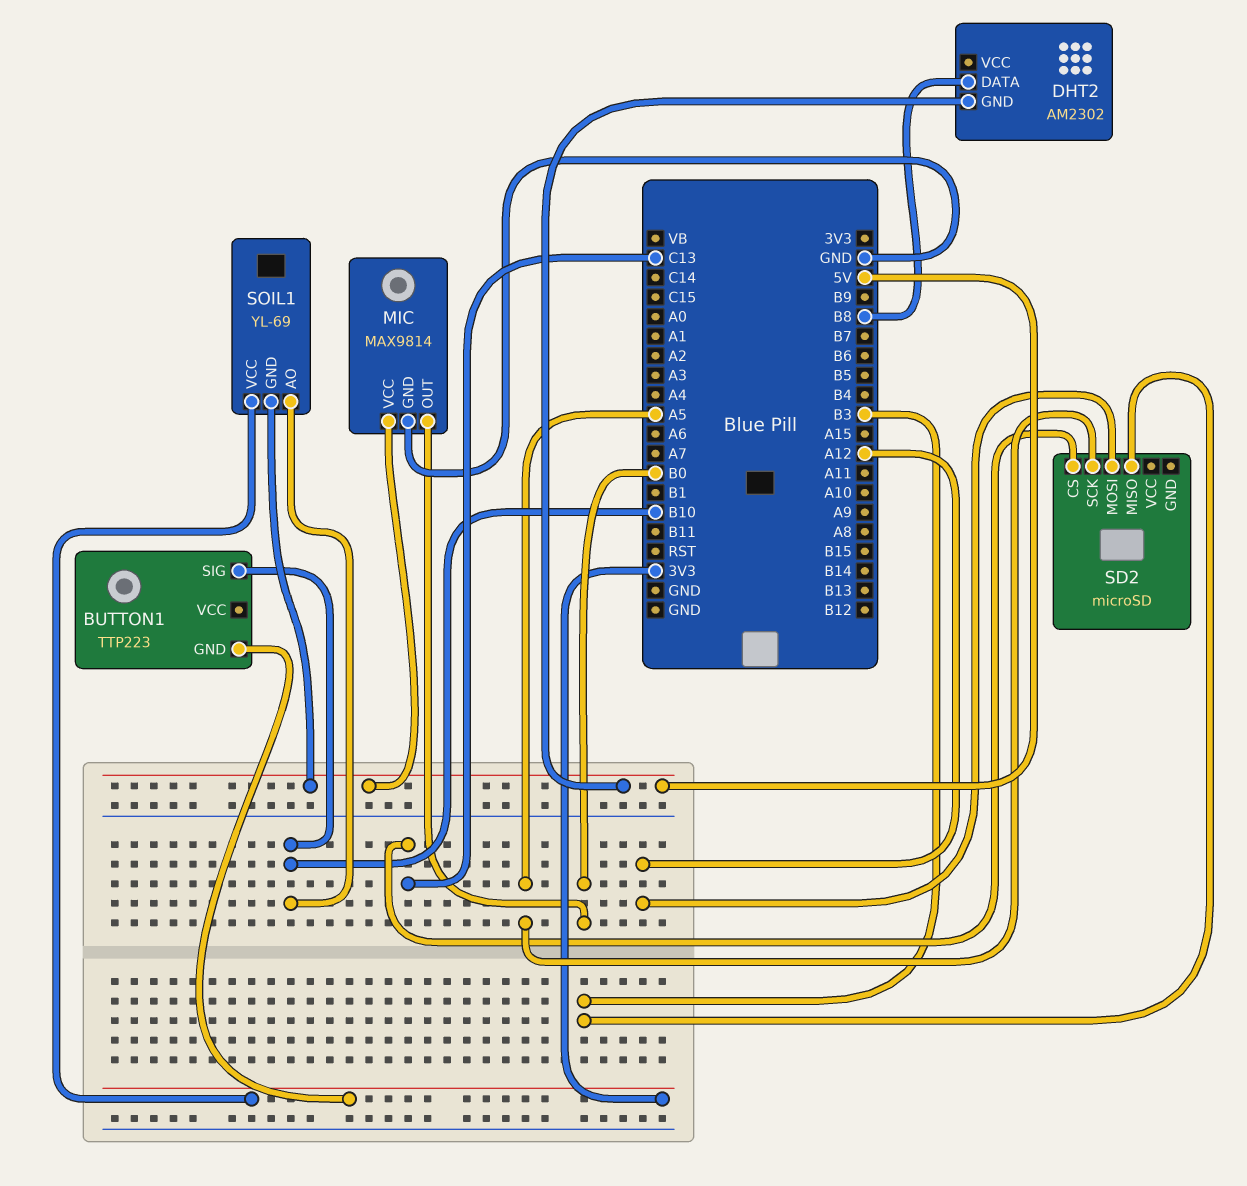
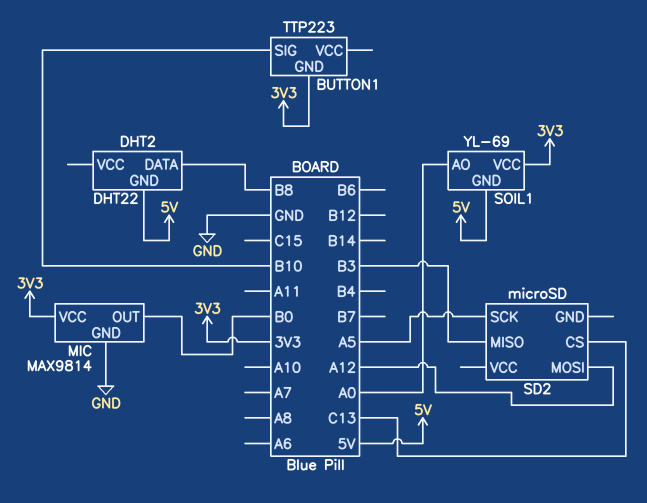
DHT2: AM2302 -> DHT22
MIC pin VCC: 5V -> 3V3
SOIL1 pin AO: B10 -> A0

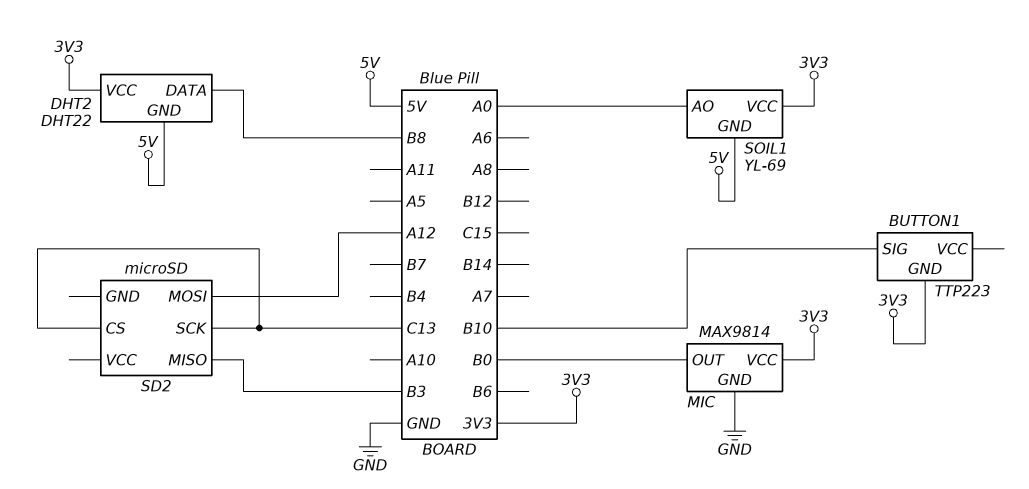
DHT2 pin VCC: none -> 3V3
SD2 pin SCK: A5 -> C13

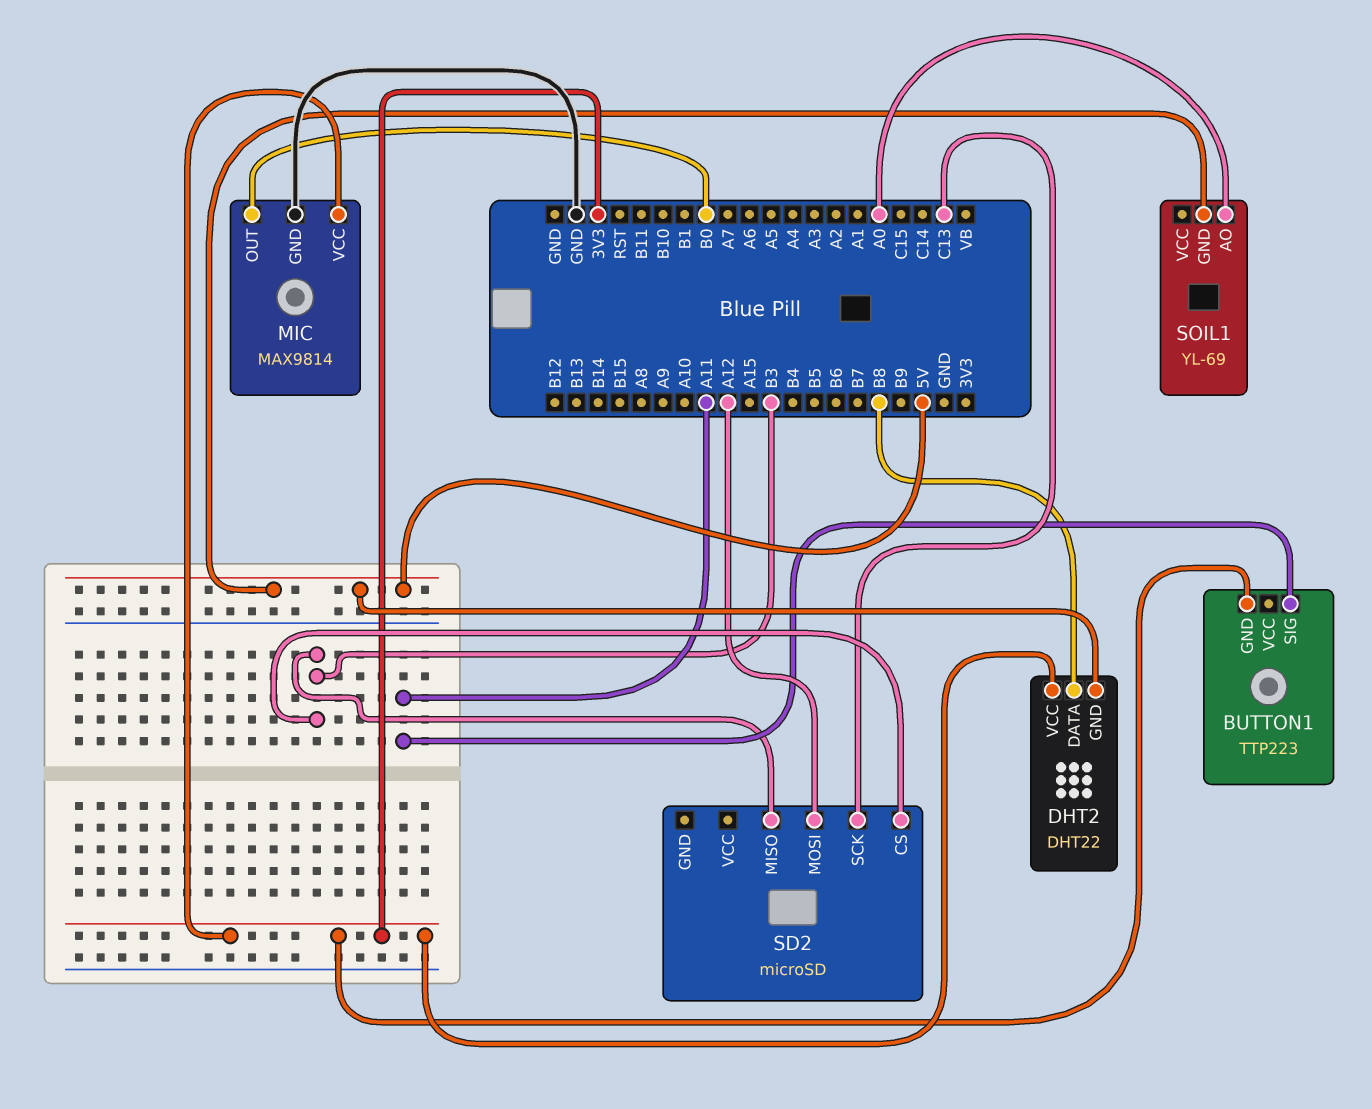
BUTTON1 pin SIG: B10 -> A11
SD2 pin CS: C13 -> B3
SOIL1 pin VCC: 3V3 -> none

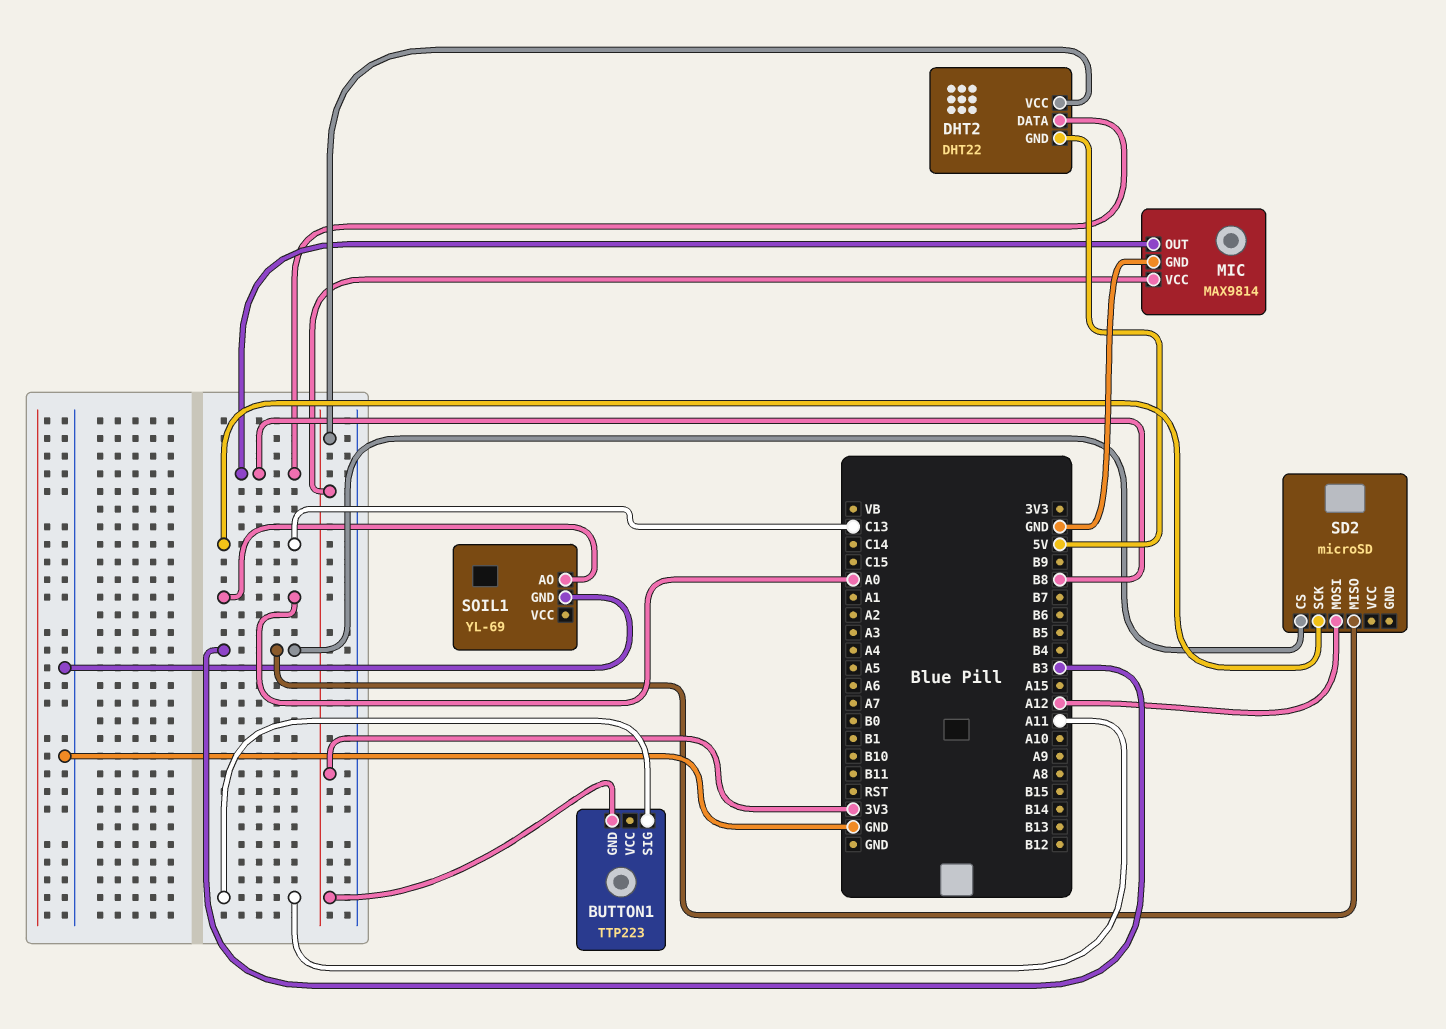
MIC pin OUT: B0 -> B8
SOIL1 pin GND: 5V -> GND

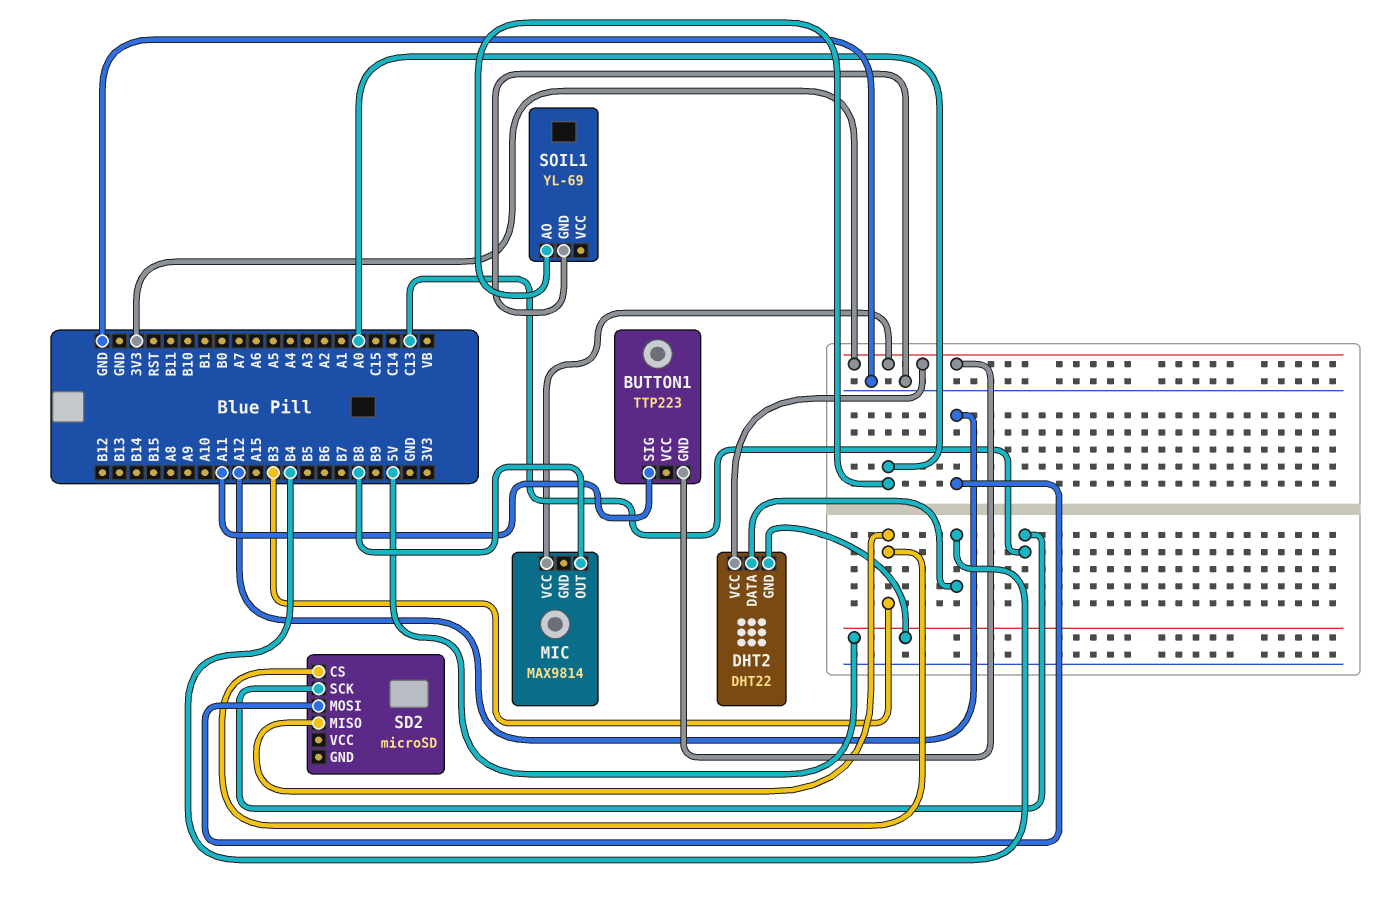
DHT2 pin DATA: B8 -> B4
MIC pin GND: GND -> none

